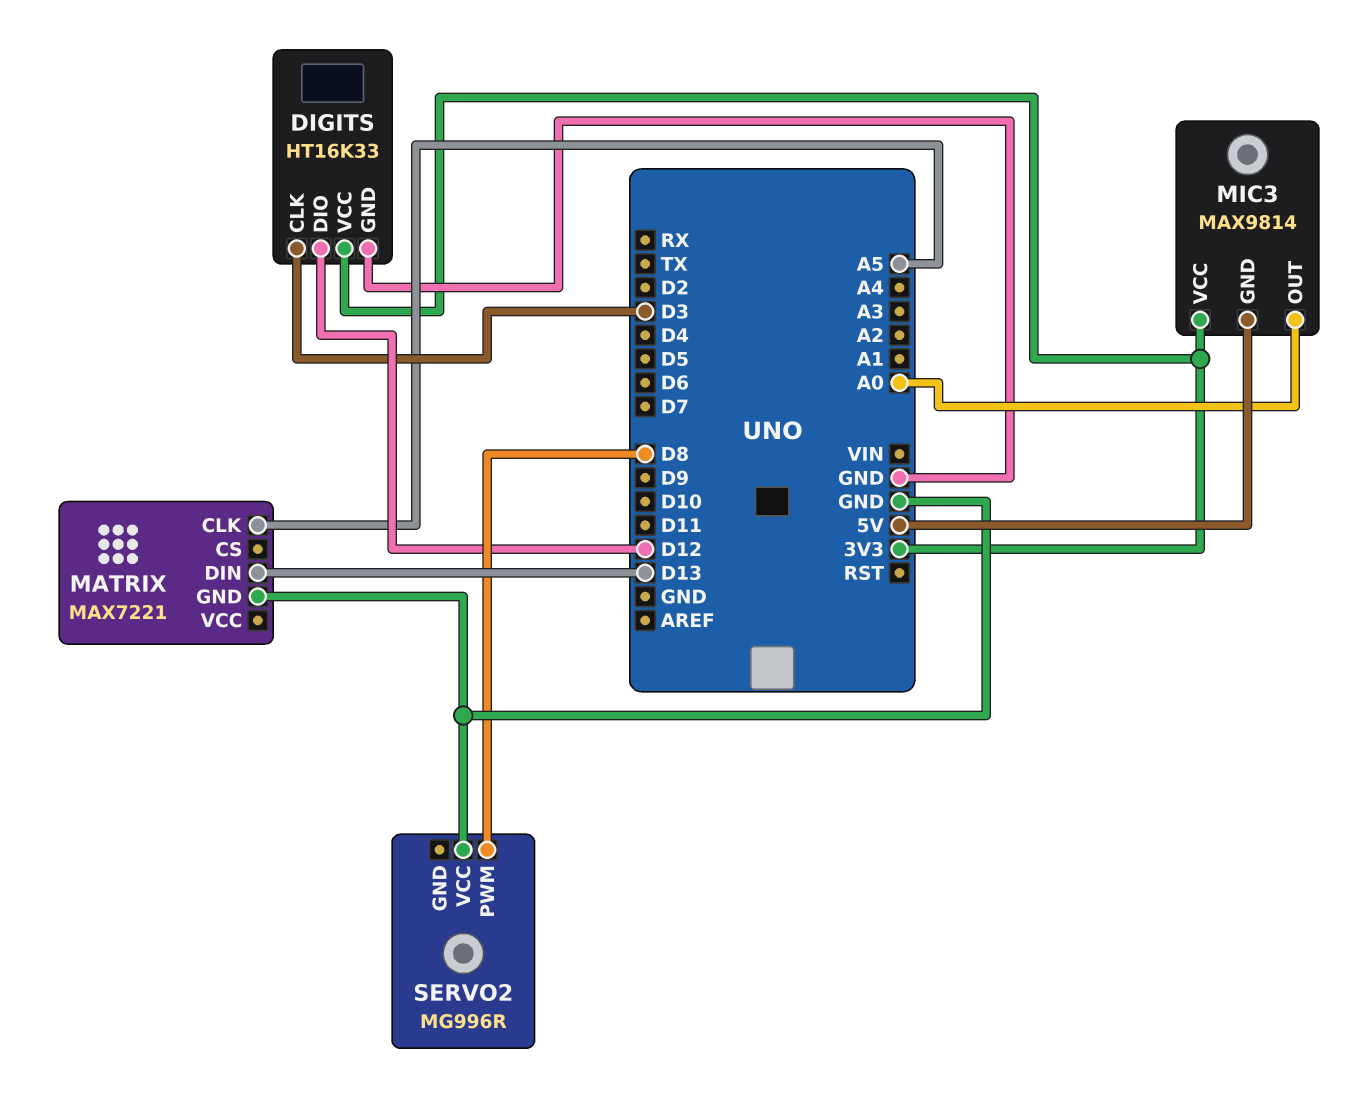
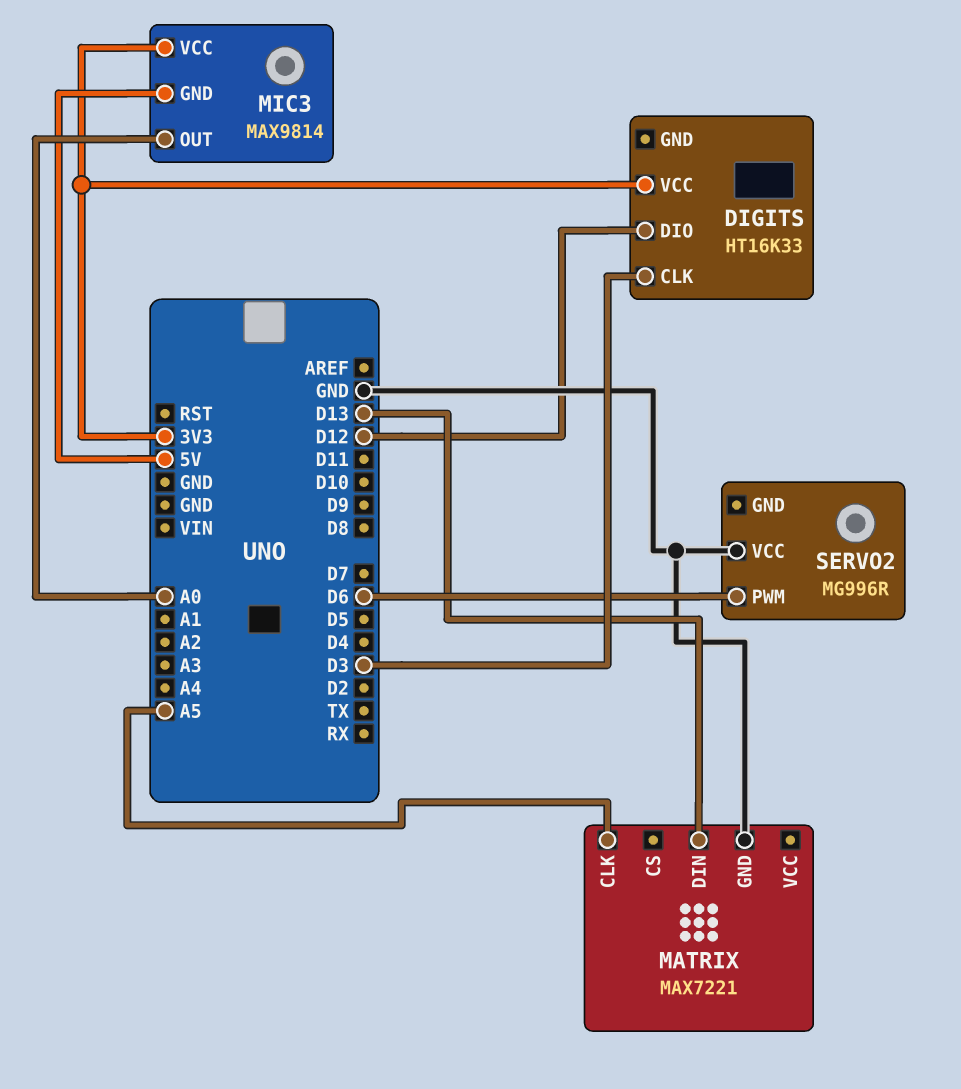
DIGITS pin GND: GND -> none
SERVO2 pin PWM: D8 -> D6

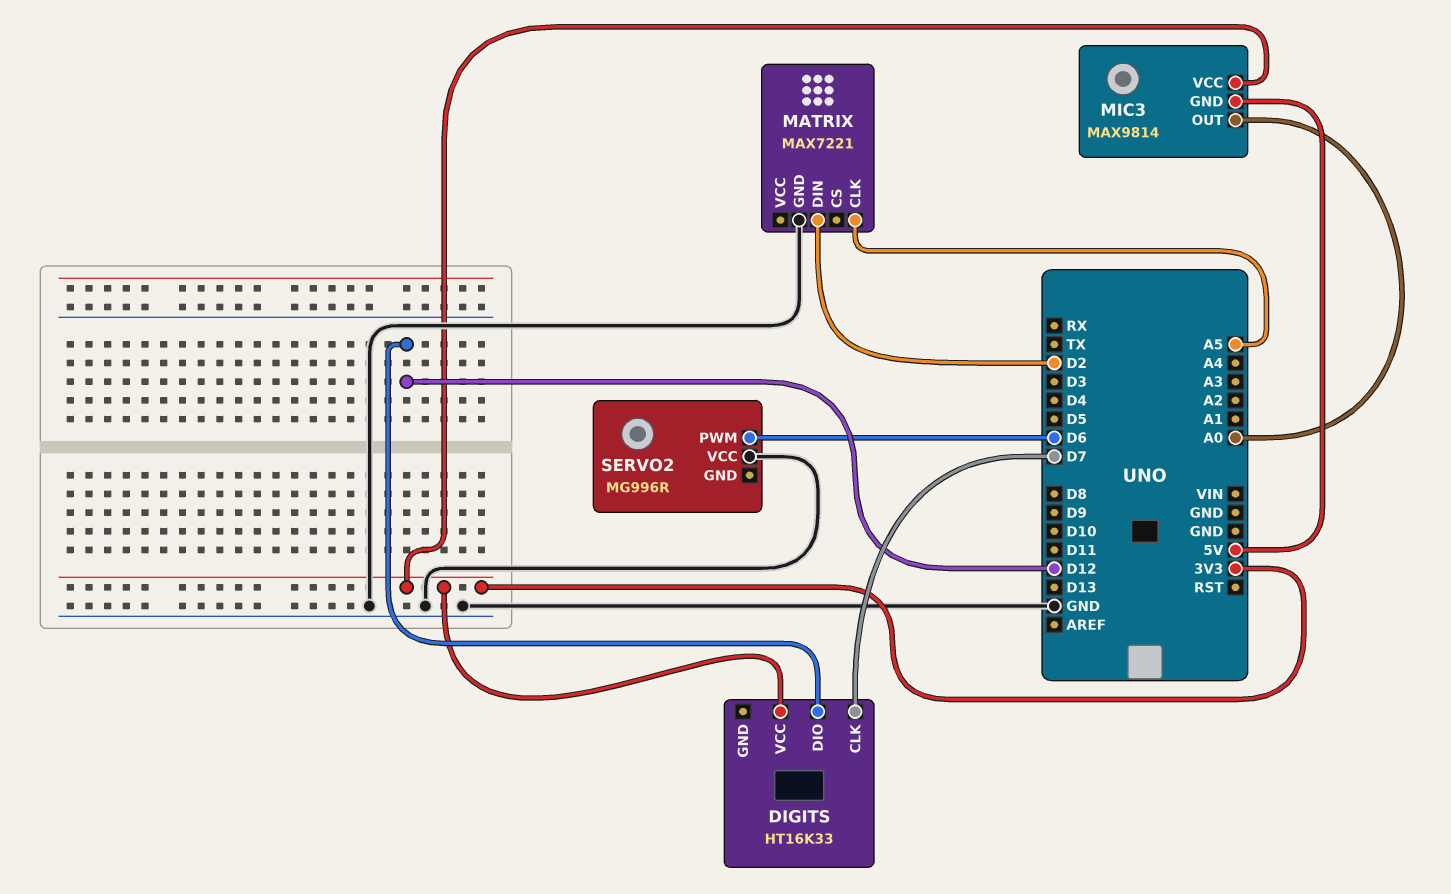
DIGITS pin CLK: D3 -> D7
MATRIX pin DIN: D13 -> D2

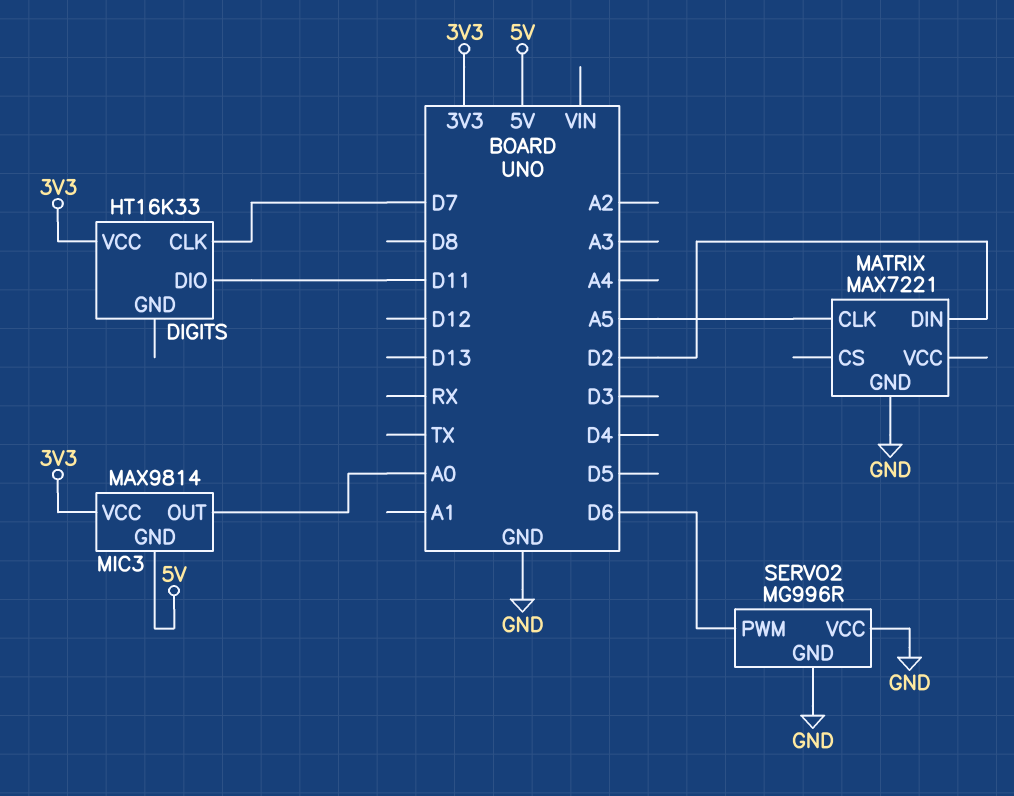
DIGITS pin DIO: D12 -> D11
SERVO2 pin GND: none -> GND

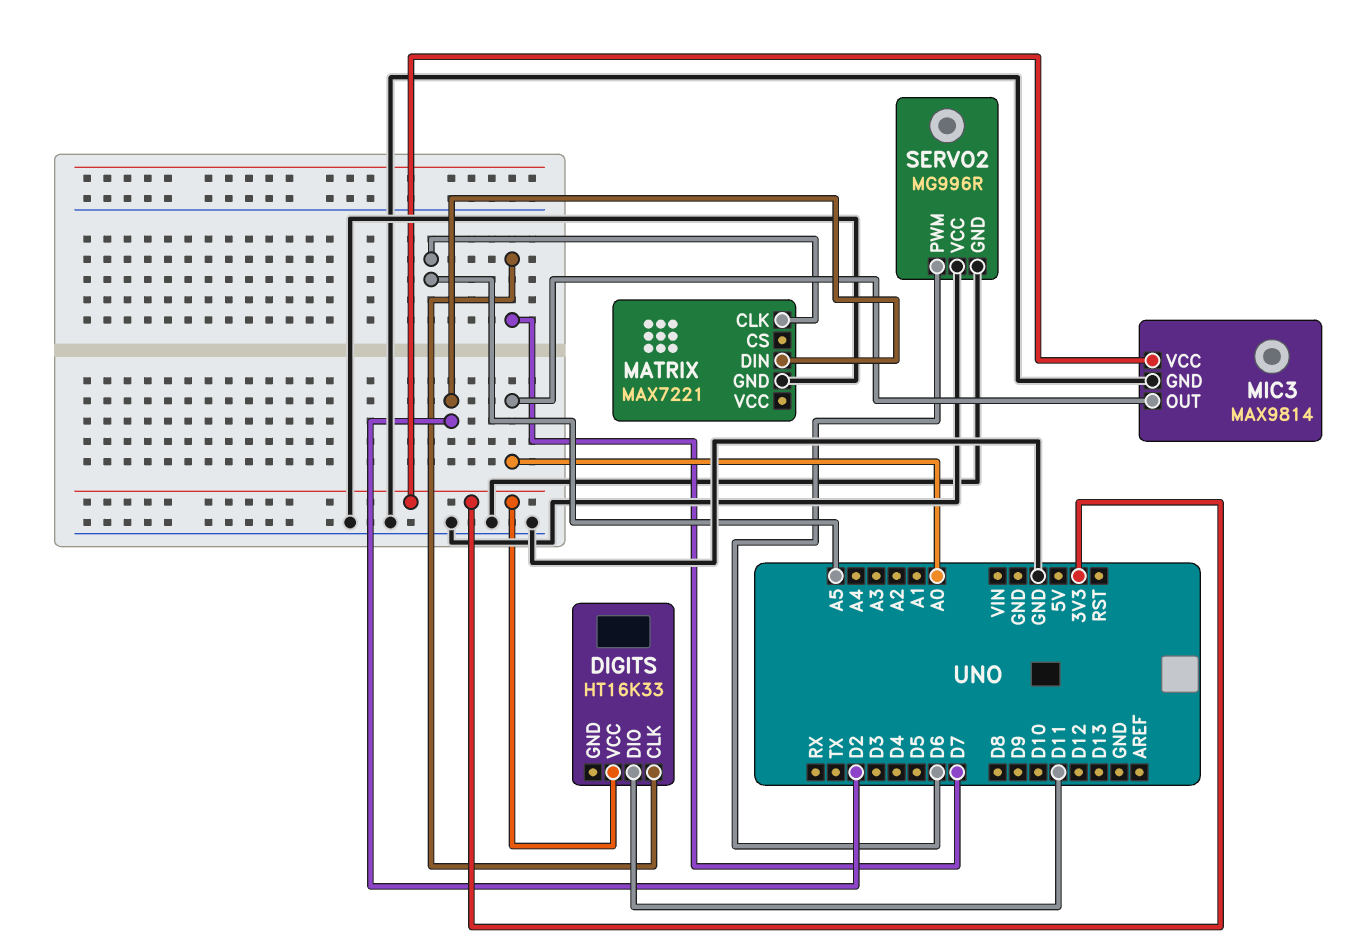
MIC3 pin GND: 5V -> GND

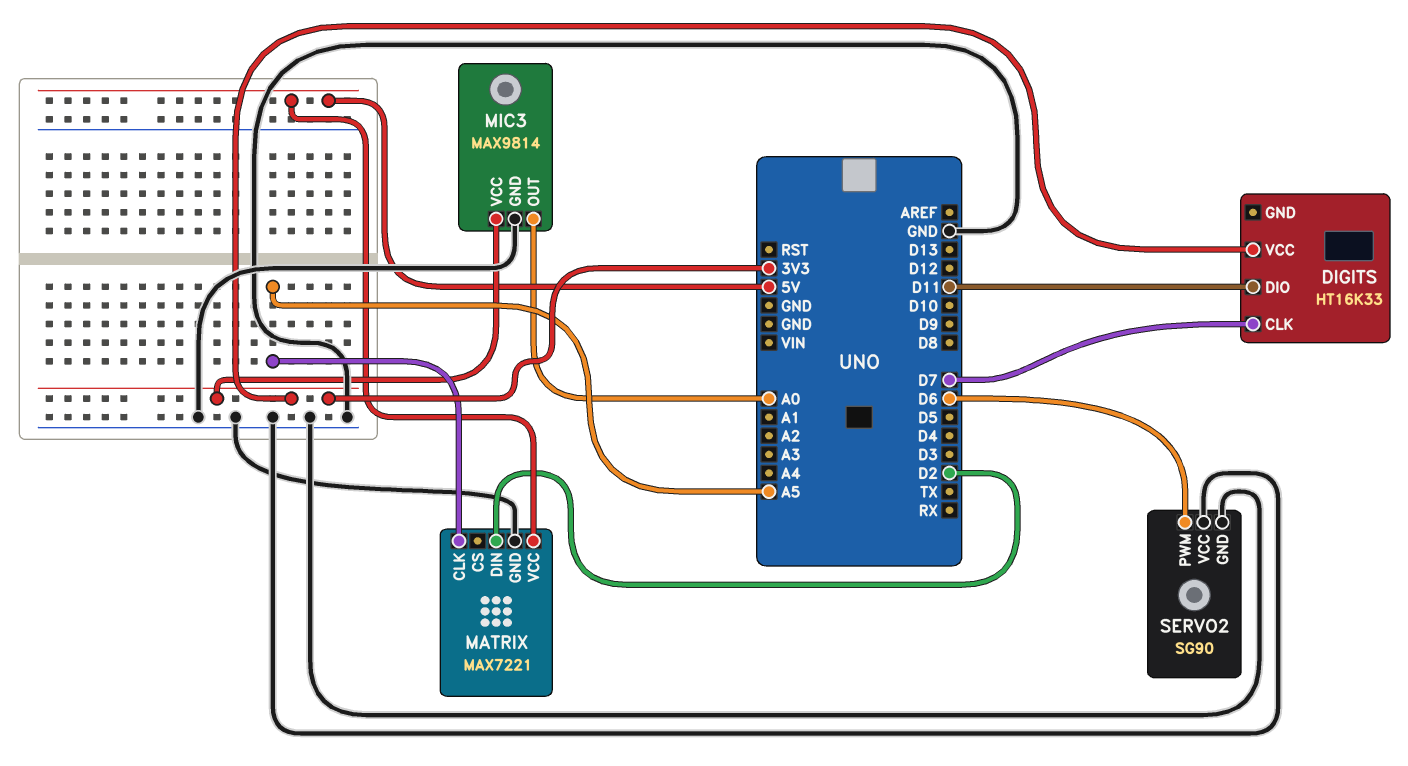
MATRIX pin VCC: none -> 5V
SERVO2: MG996R -> SG90

